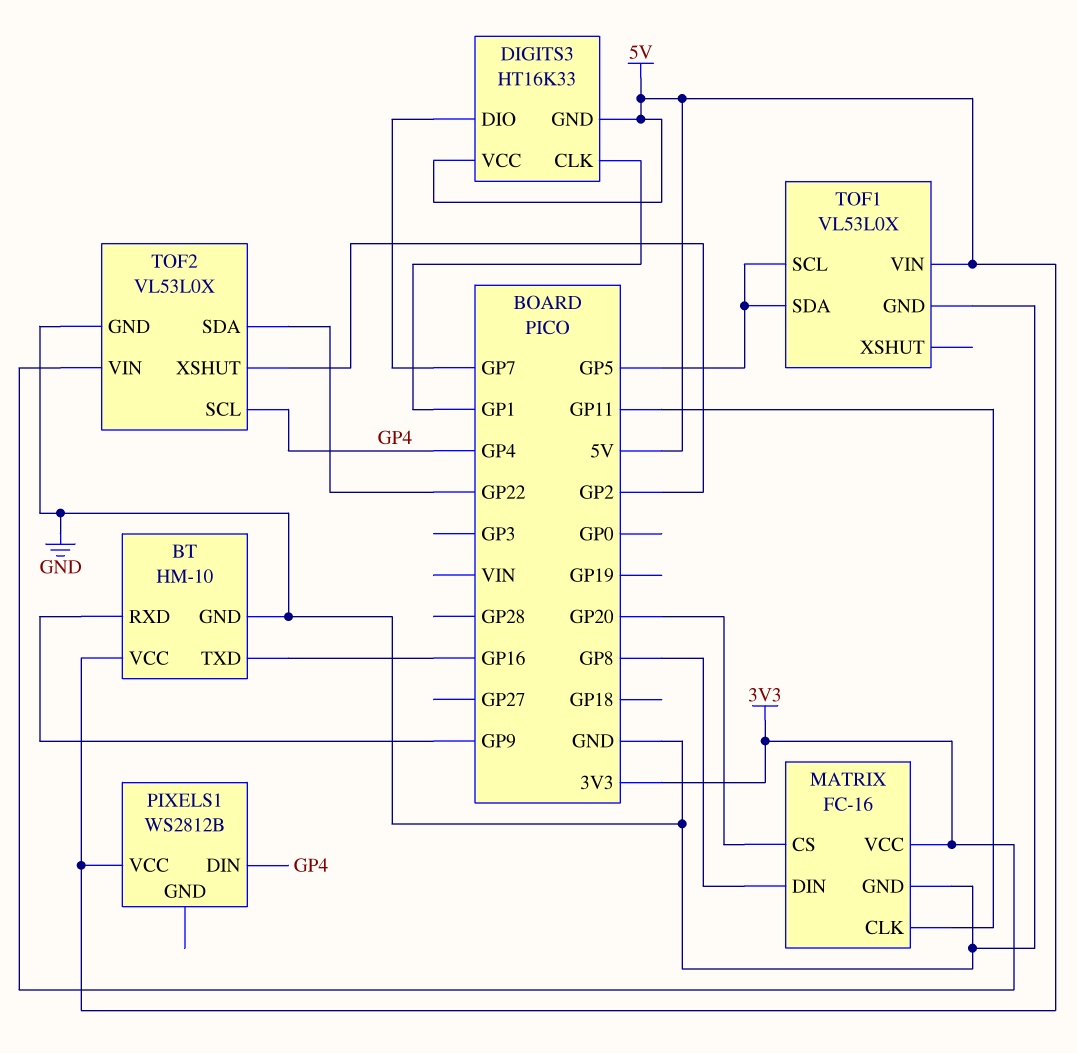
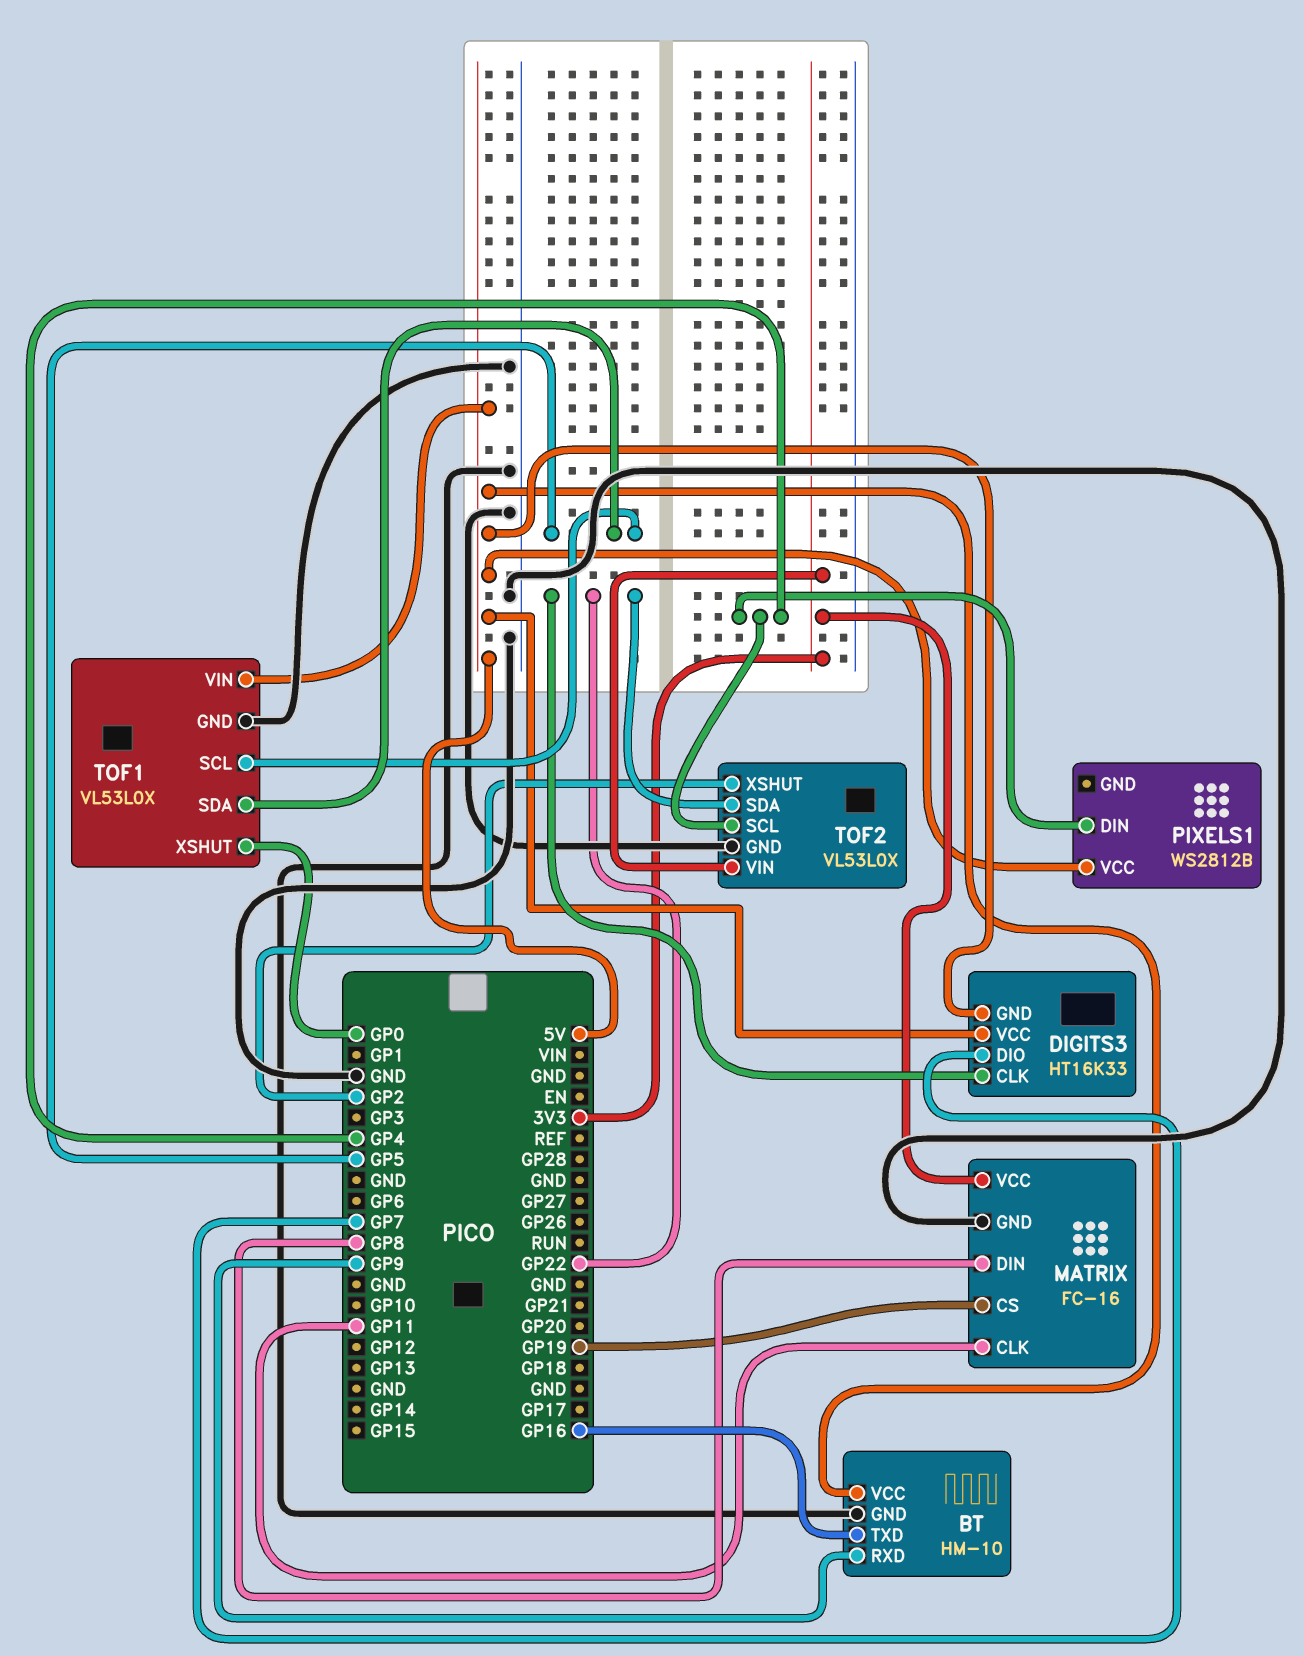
DIGITS3 pin CLK: GP1 -> GP22
MATRIX pin CS: GP20 -> GP19
TOF1 pin XSHUT: none -> GP0

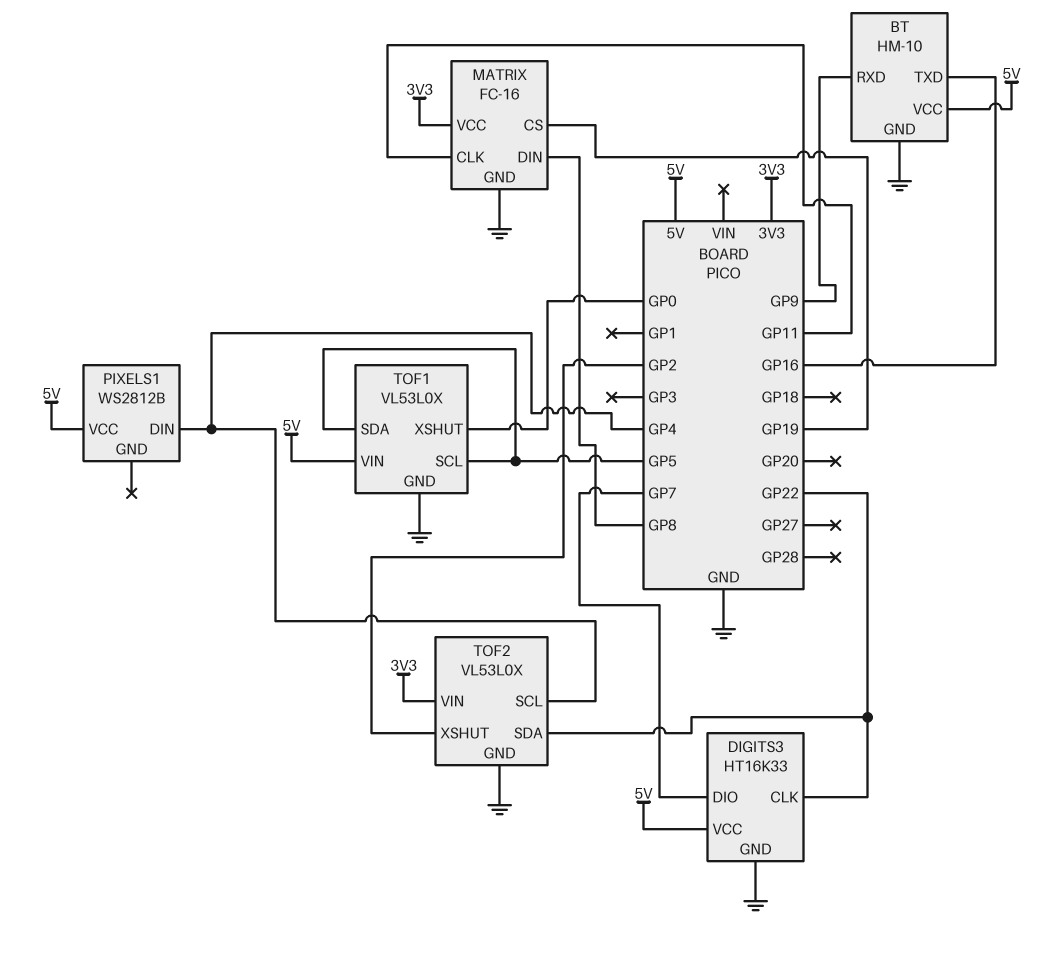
DIGITS3 pin GND: 5V -> GND

